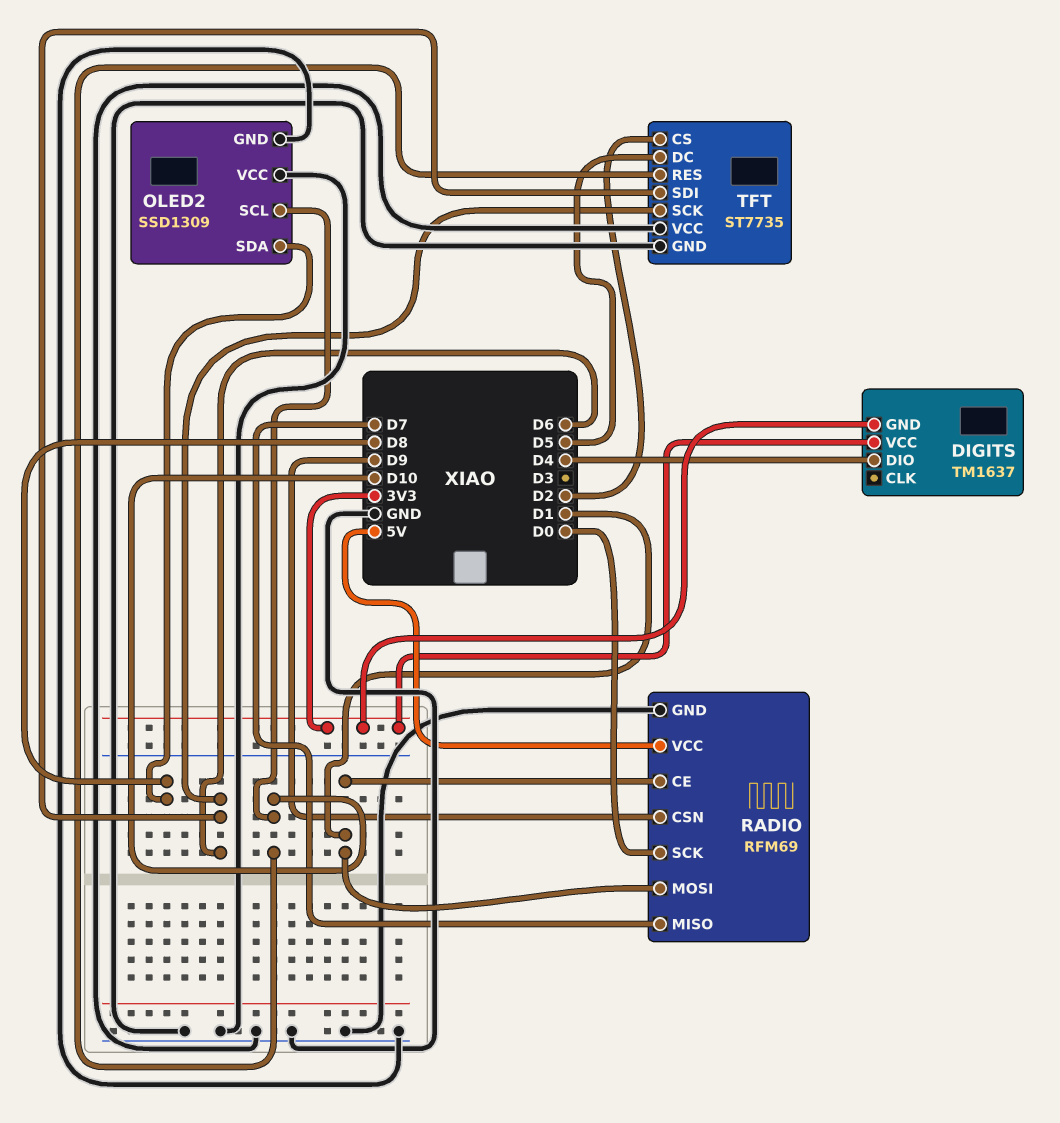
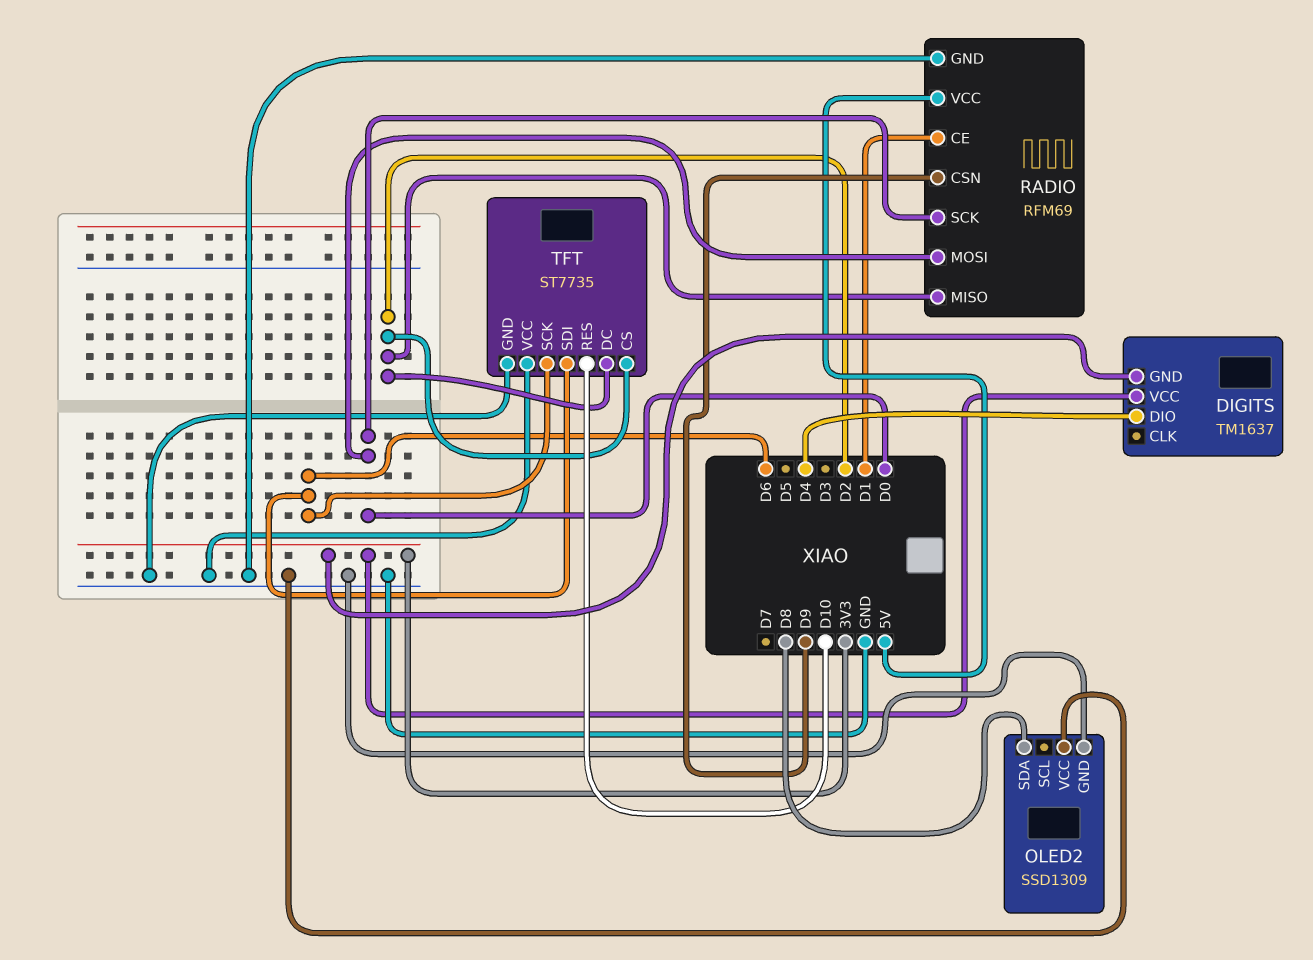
OLED2 pin SCL: D10 -> none
RADIO pin MISO: D7 -> D2
RADIO pin MOSI: D1 -> D0
TFT pin DC: D5 -> D2

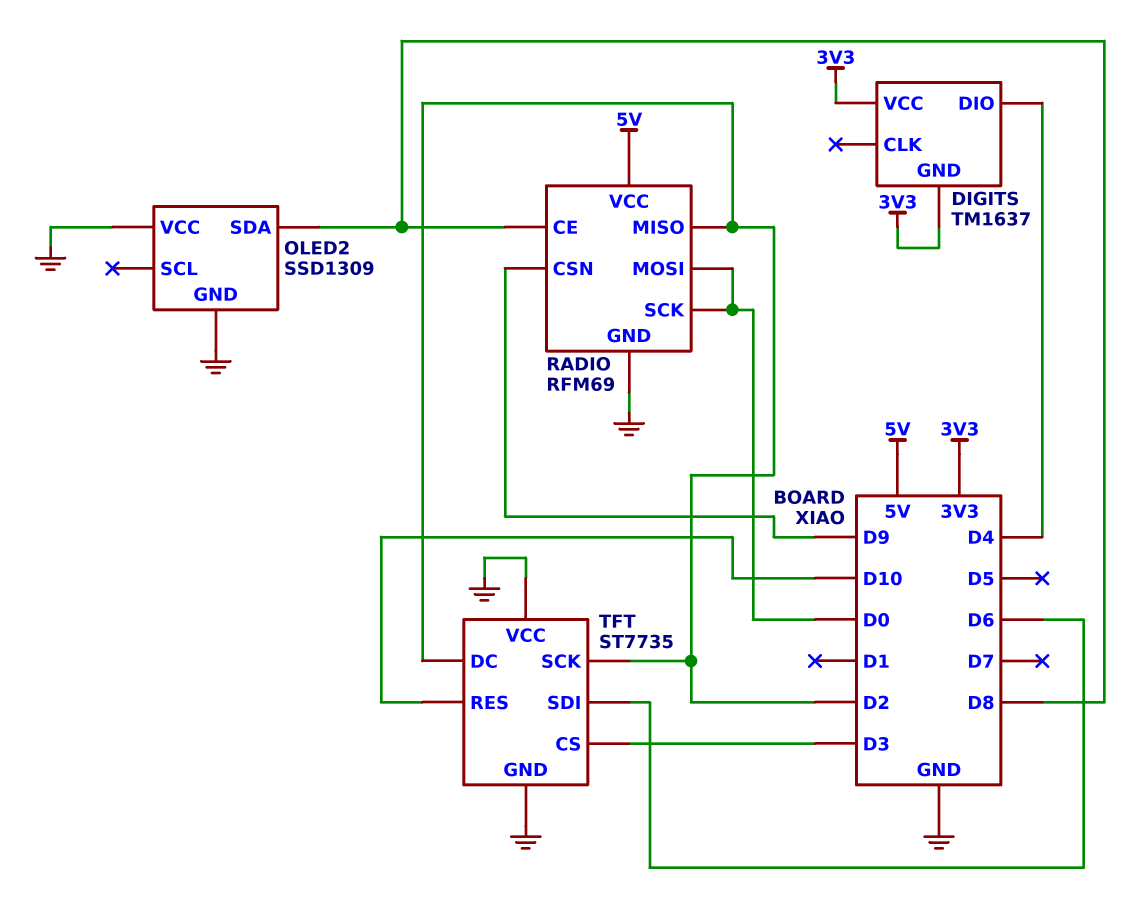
RADIO pin CE: D1 -> D8
TFT pin CS: D2 -> D3
TFT pin SCK: D6 -> D2

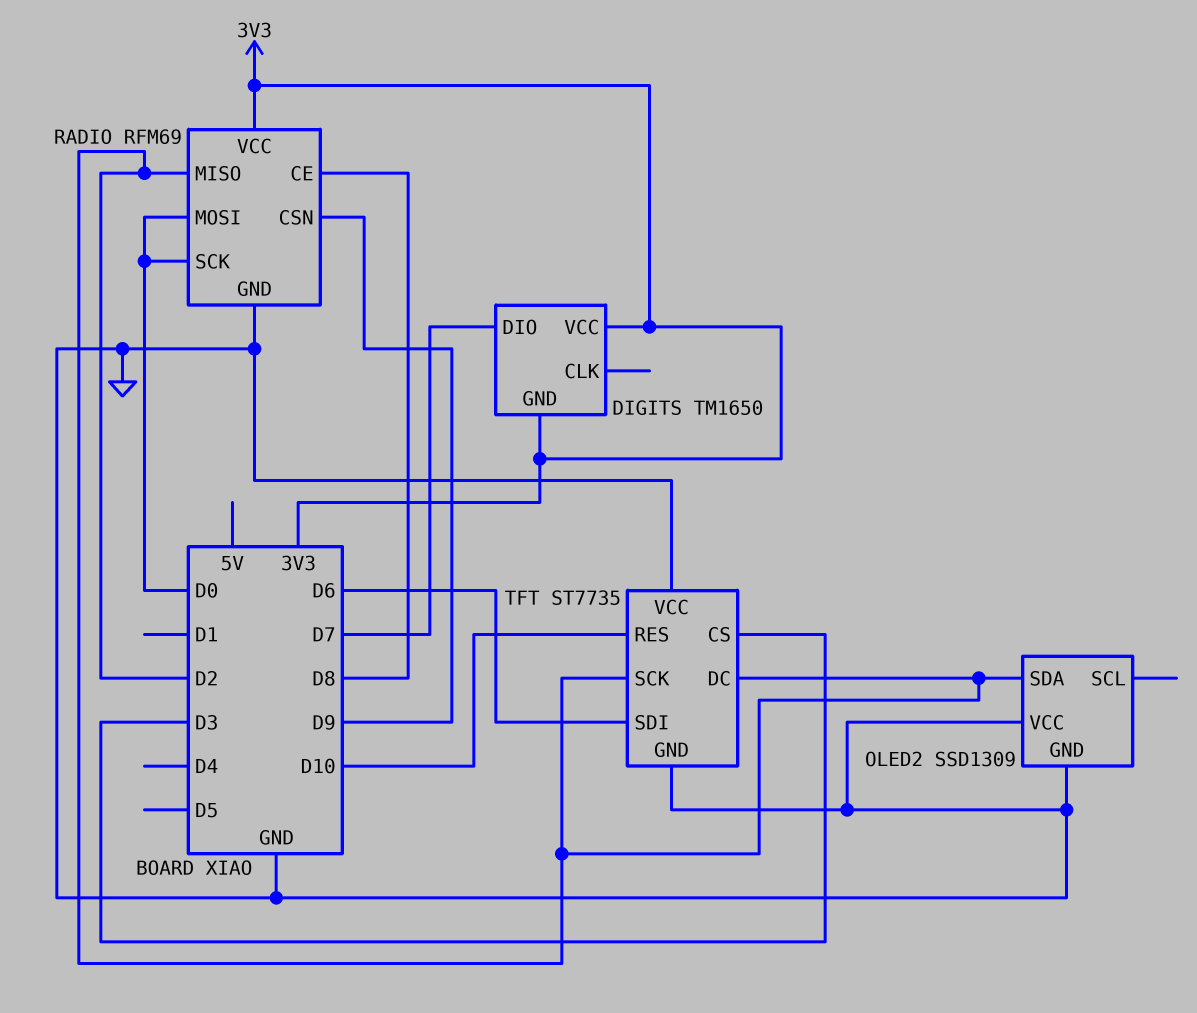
DIGITS: TM1637 -> TM1650
DIGITS pin DIO: D4 -> D7
OLED2 pin SDA: D8 -> D2
RADIO pin VCC: 5V -> 3V3

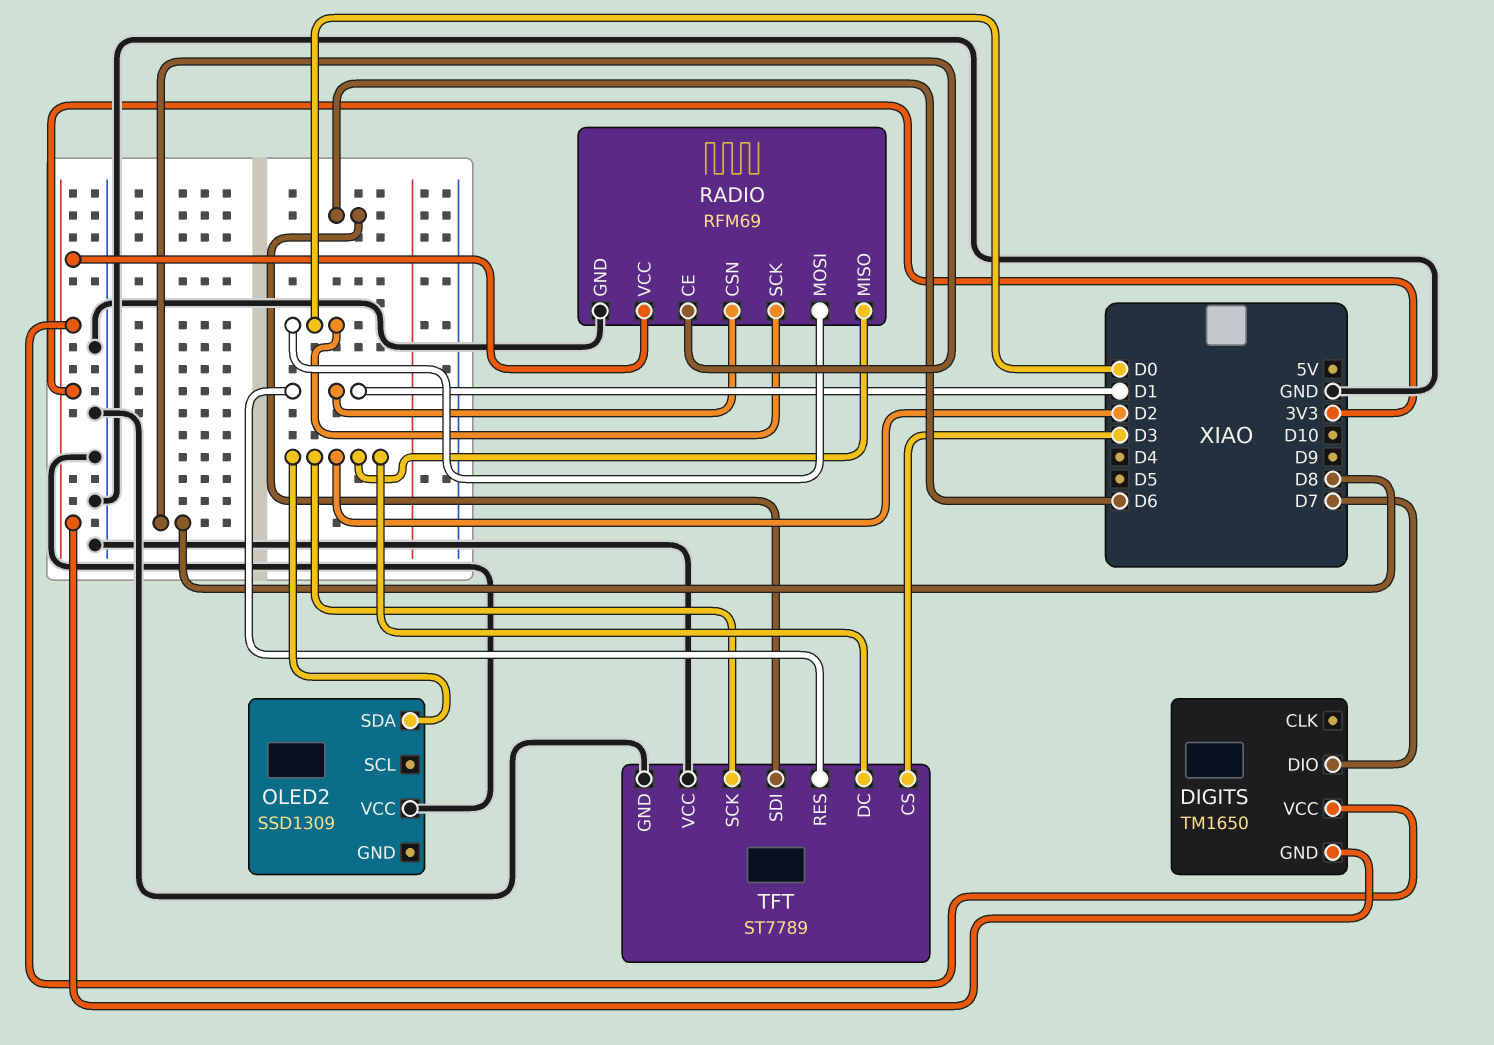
OLED2 pin GND: GND -> none
RADIO pin CSN: D9 -> D1
TFT: ST7735 -> ST7789
TFT pin RES: D10 -> D1

